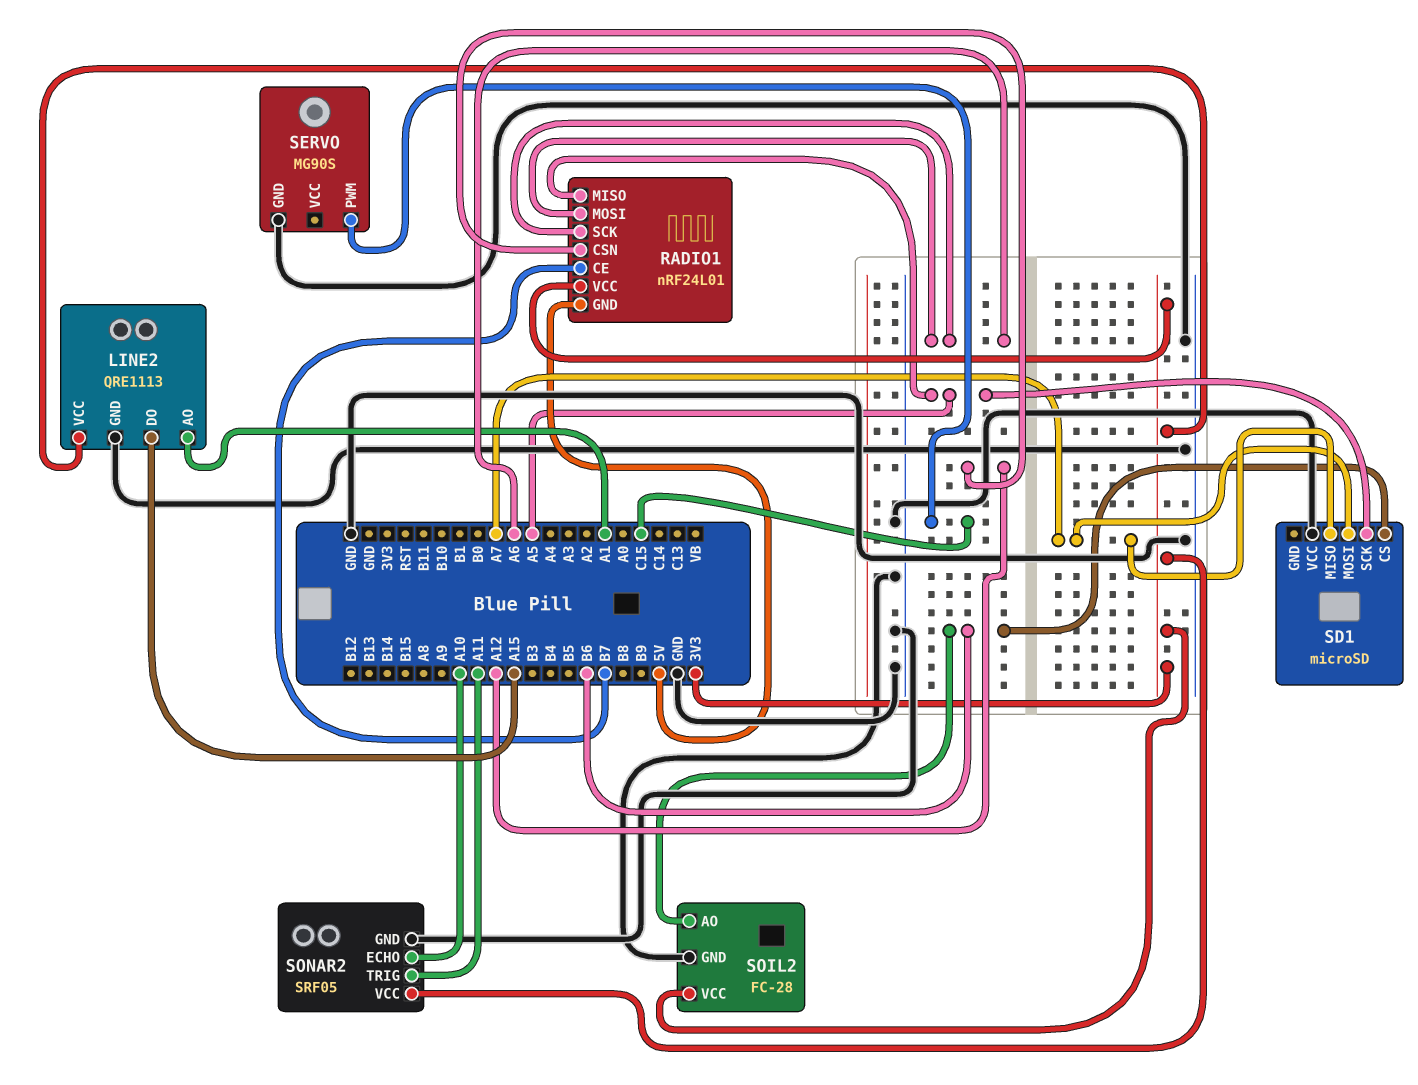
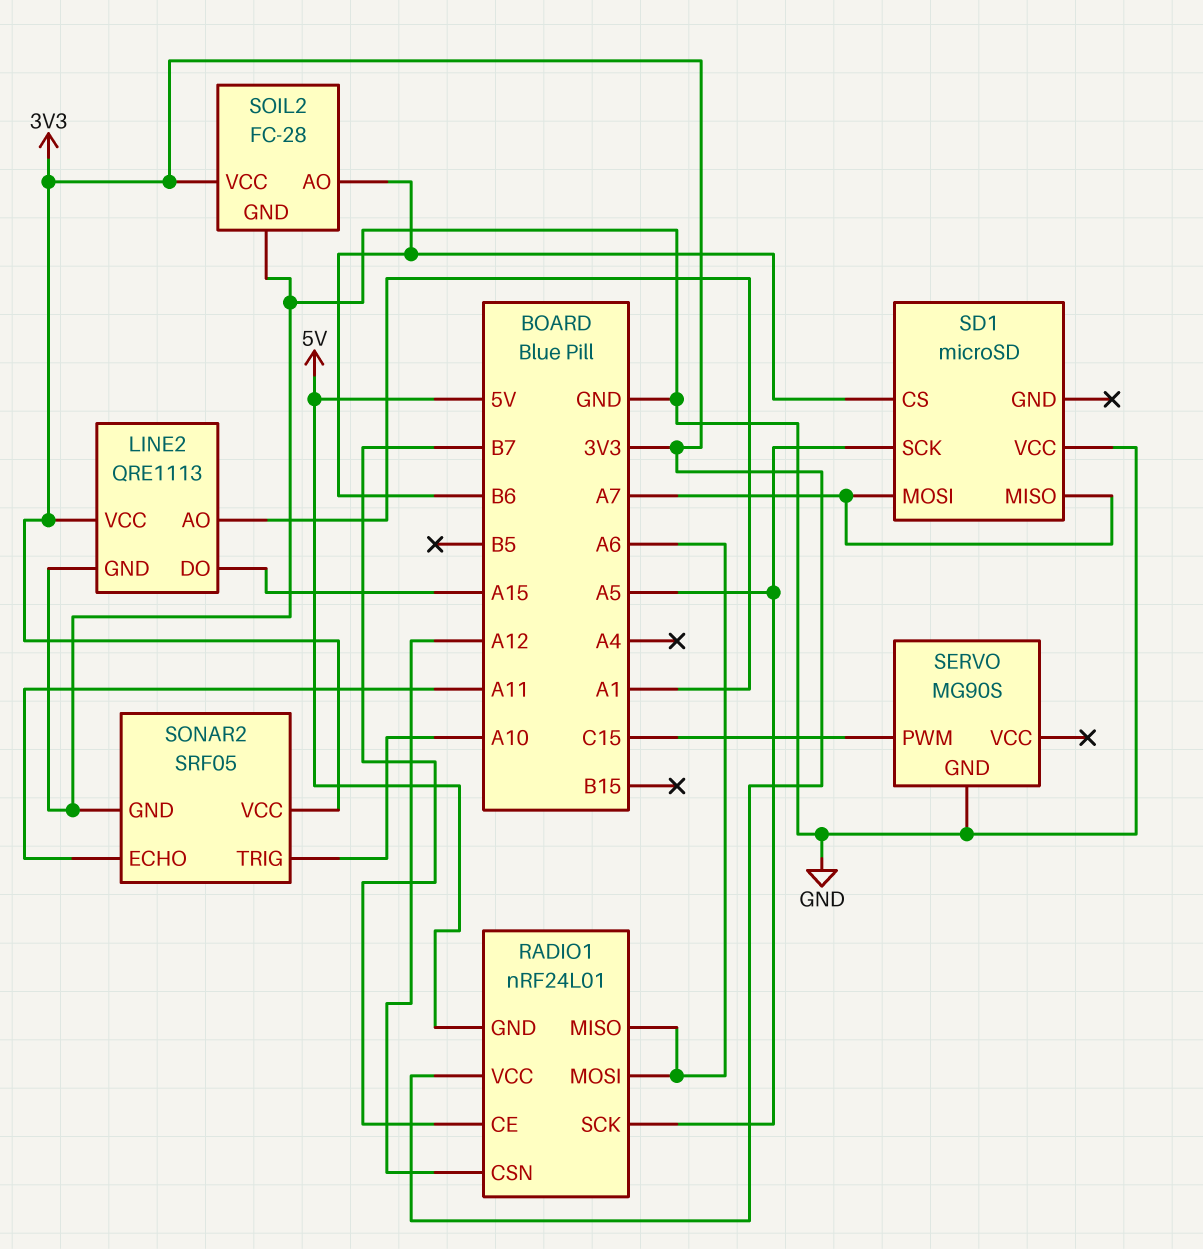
RADIO1 pin MISO: A5 -> A6
RADIO1 pin SCK: A6 -> A5
SONAR2 pin ECHO: A10 -> A11
SONAR2 pin TRIG: A11 -> A10

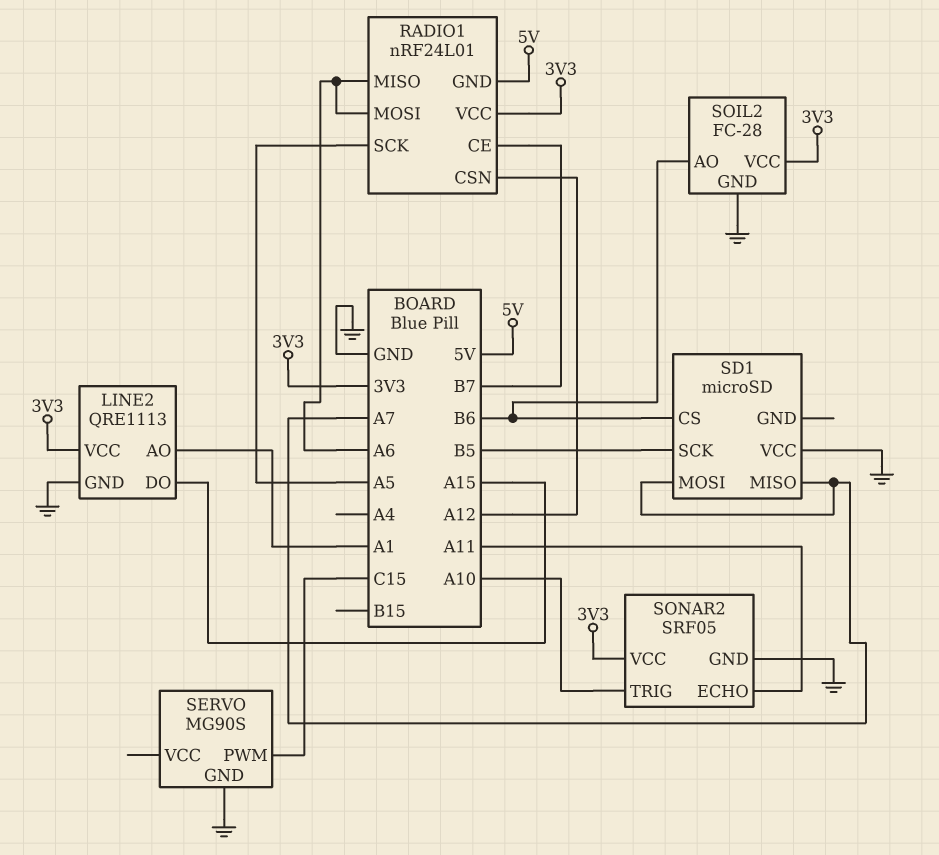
SD1 pin SCK: A5 -> B5

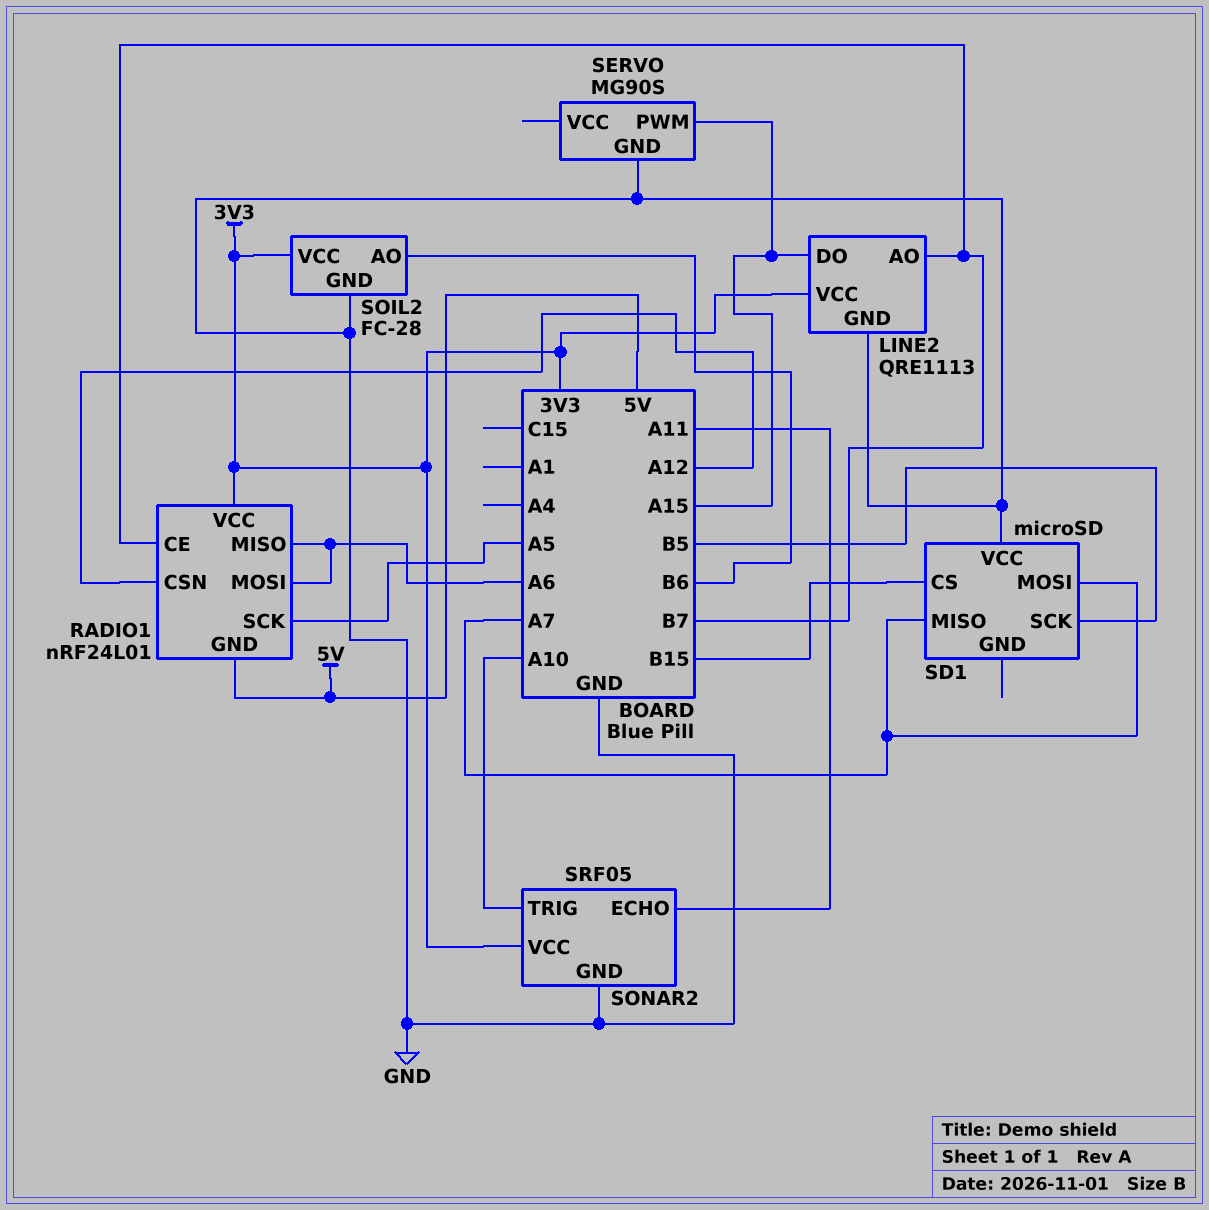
LINE2 pin AO: A1 -> B7
SD1 pin CS: B6 -> B15
SERVO pin PWM: C15 -> A15

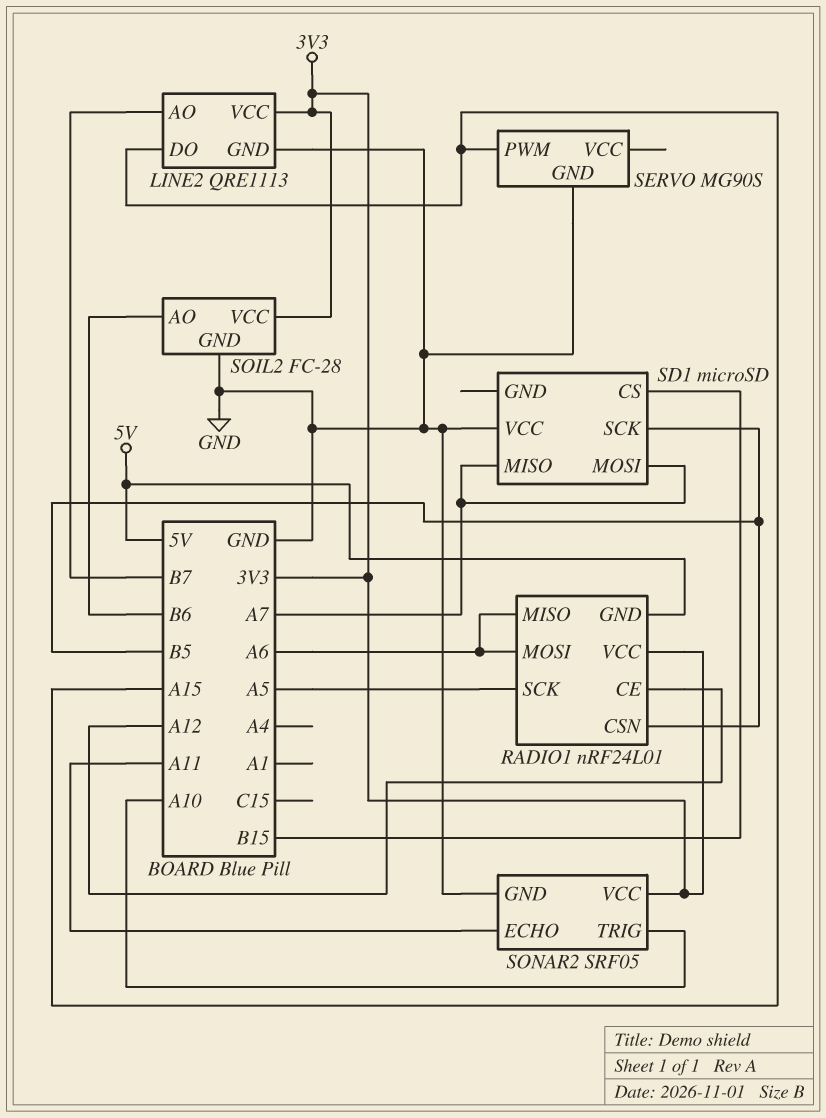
RADIO1 pin CE: B7 -> A12
RADIO1 pin CSN: A12 -> B5

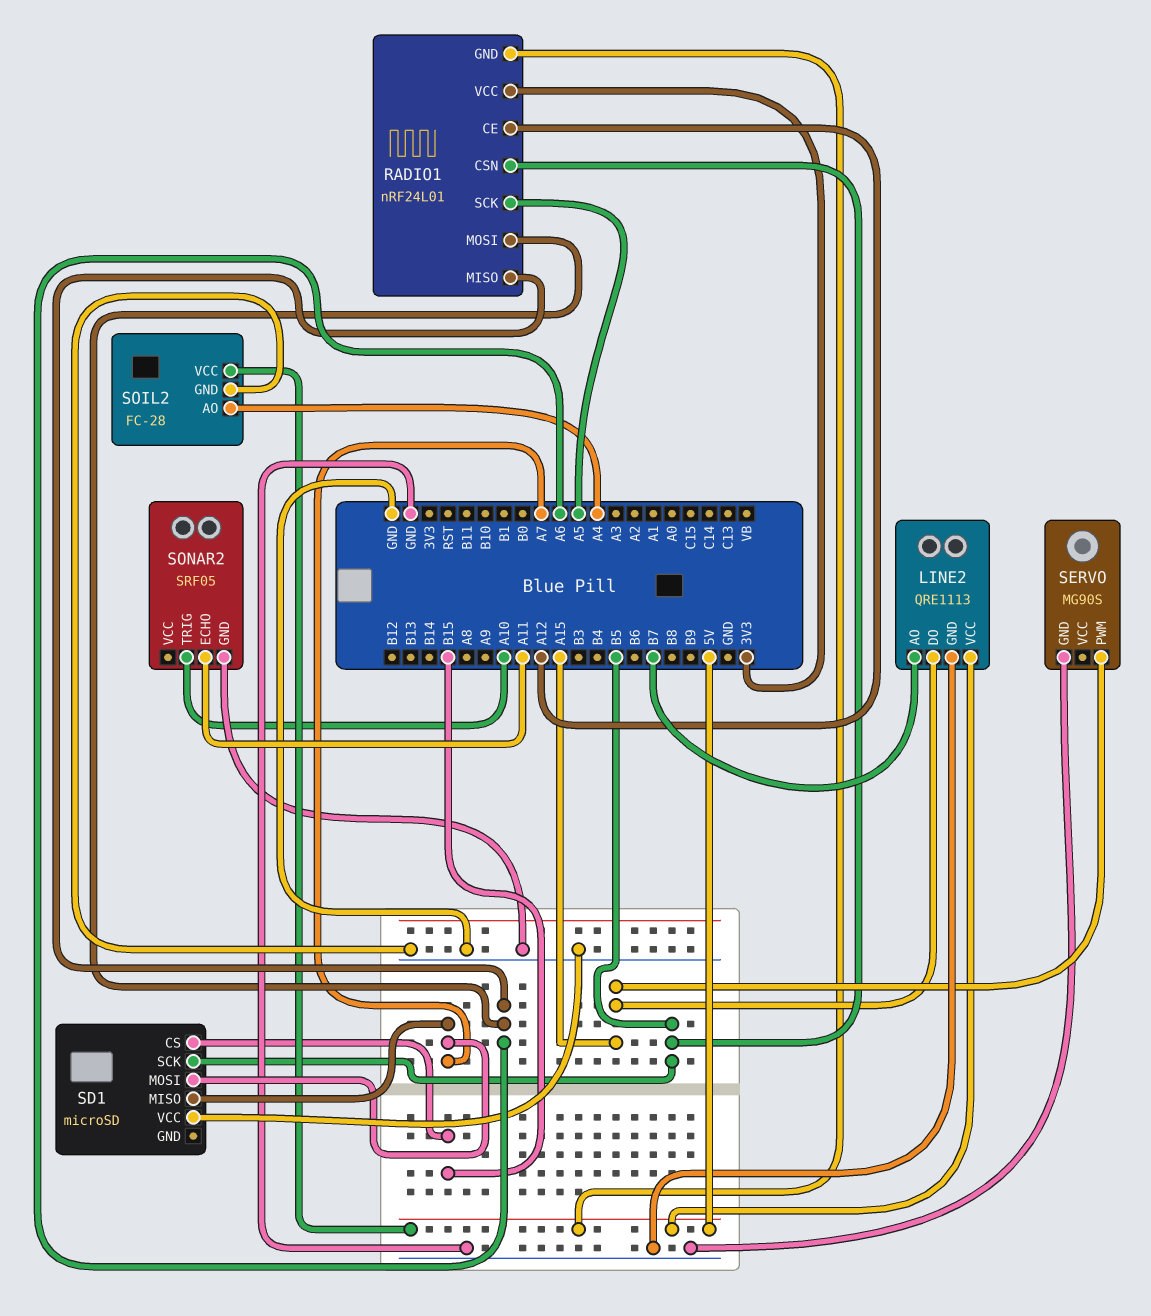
LINE2 pin VCC: 3V3 -> 5V
SOIL2 pin AO: B6 -> A4
SOIL2 pin VCC: 3V3 -> 5V
SONAR2 pin VCC: 3V3 -> none

